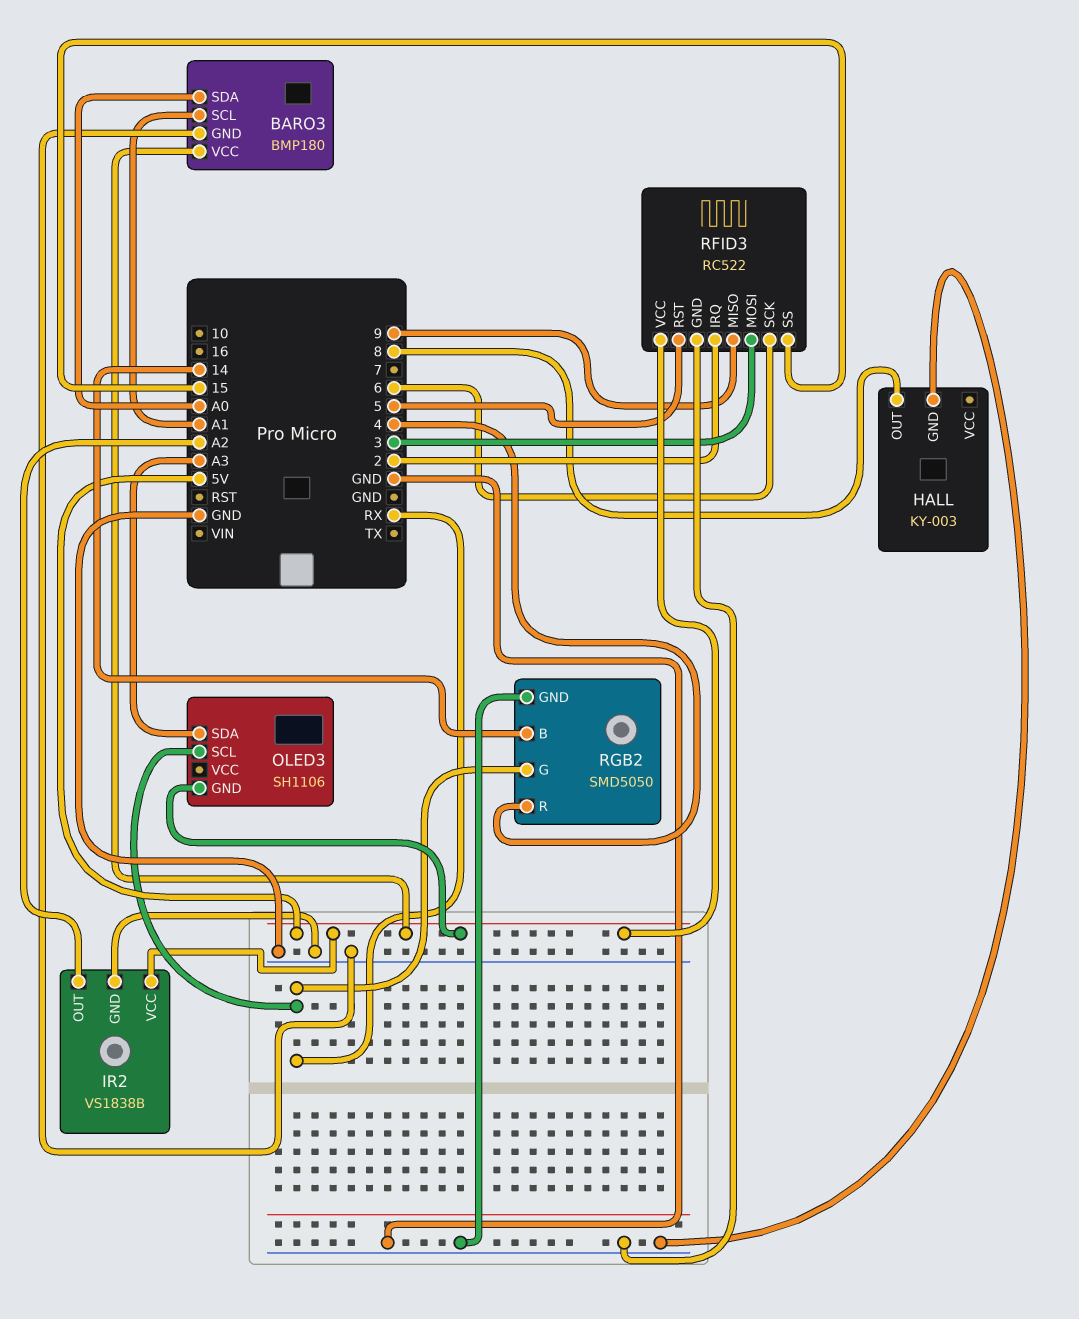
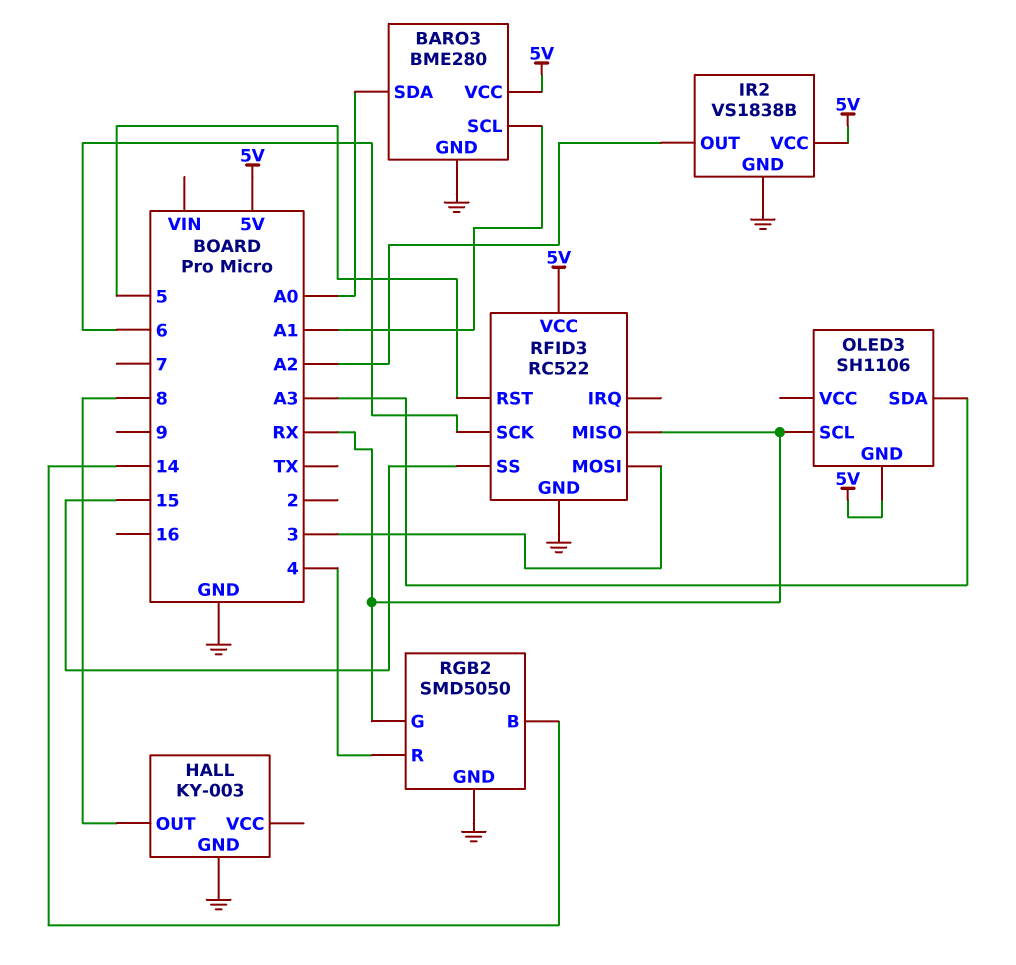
BARO3: BMP180 -> BME280
RFID3 pin IRQ: 2 -> none
RFID3 pin MISO: 9 -> RX

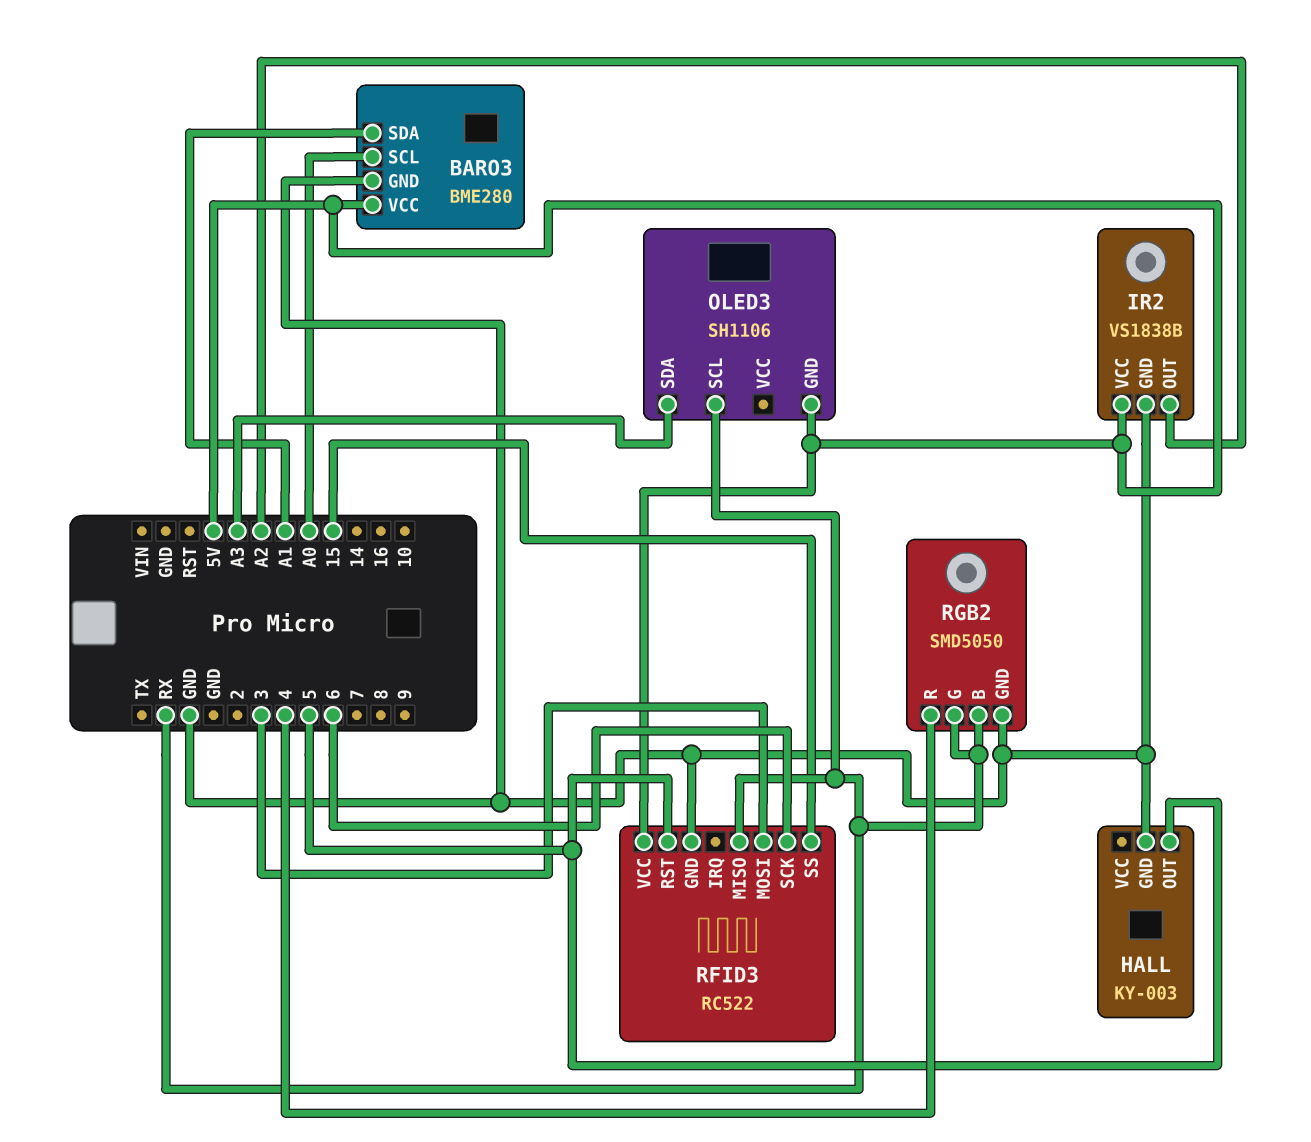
BARO3 pin SCL: A1 -> A0
BARO3 pin SDA: A0 -> A1
HALL pin OUT: 8 -> 5
RGB2 pin B: 14 -> RX

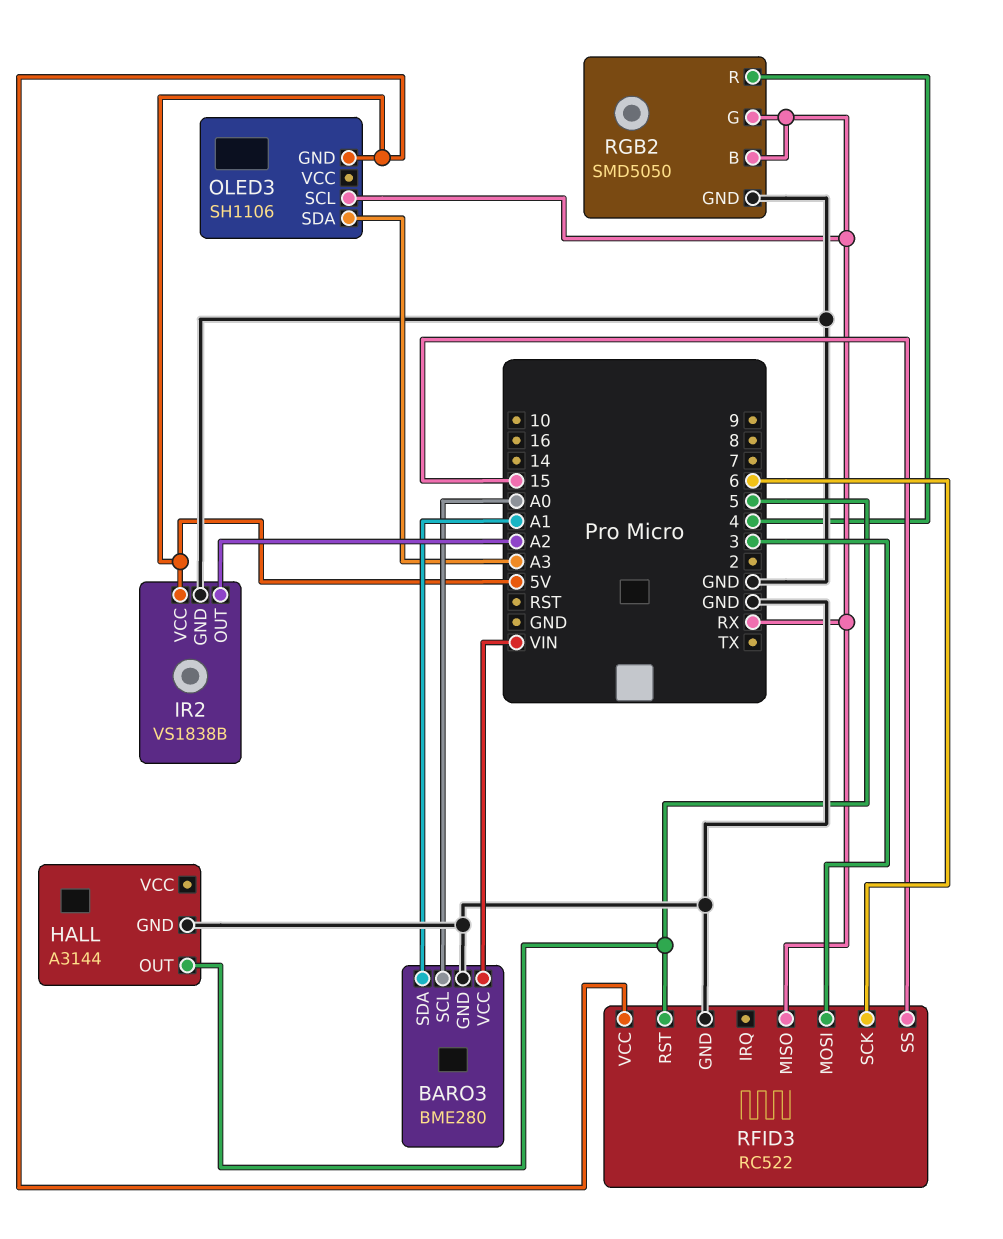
BARO3 pin VCC: 5V -> VIN
HALL: KY-003 -> A3144

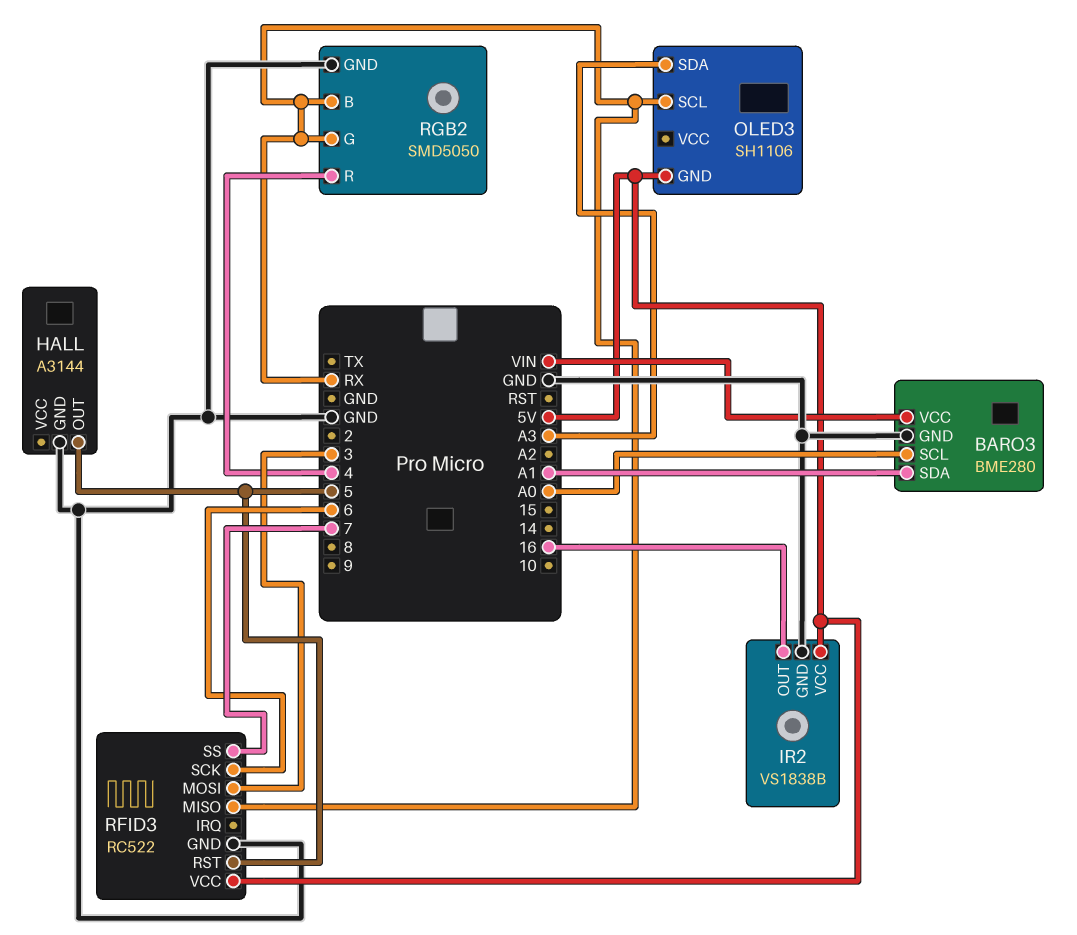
IR2 pin OUT: A2 -> 16
RFID3 pin SS: 15 -> 7

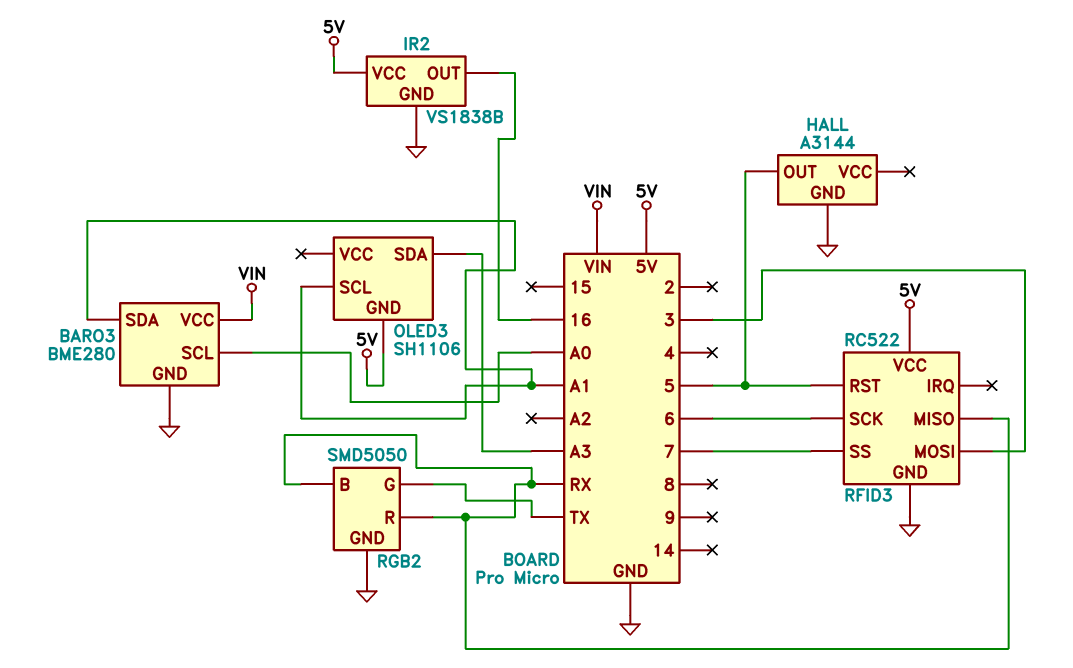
OLED3 pin SCL: RX -> A1
RGB2 pin G: RX -> TX
RGB2 pin R: 4 -> RX

